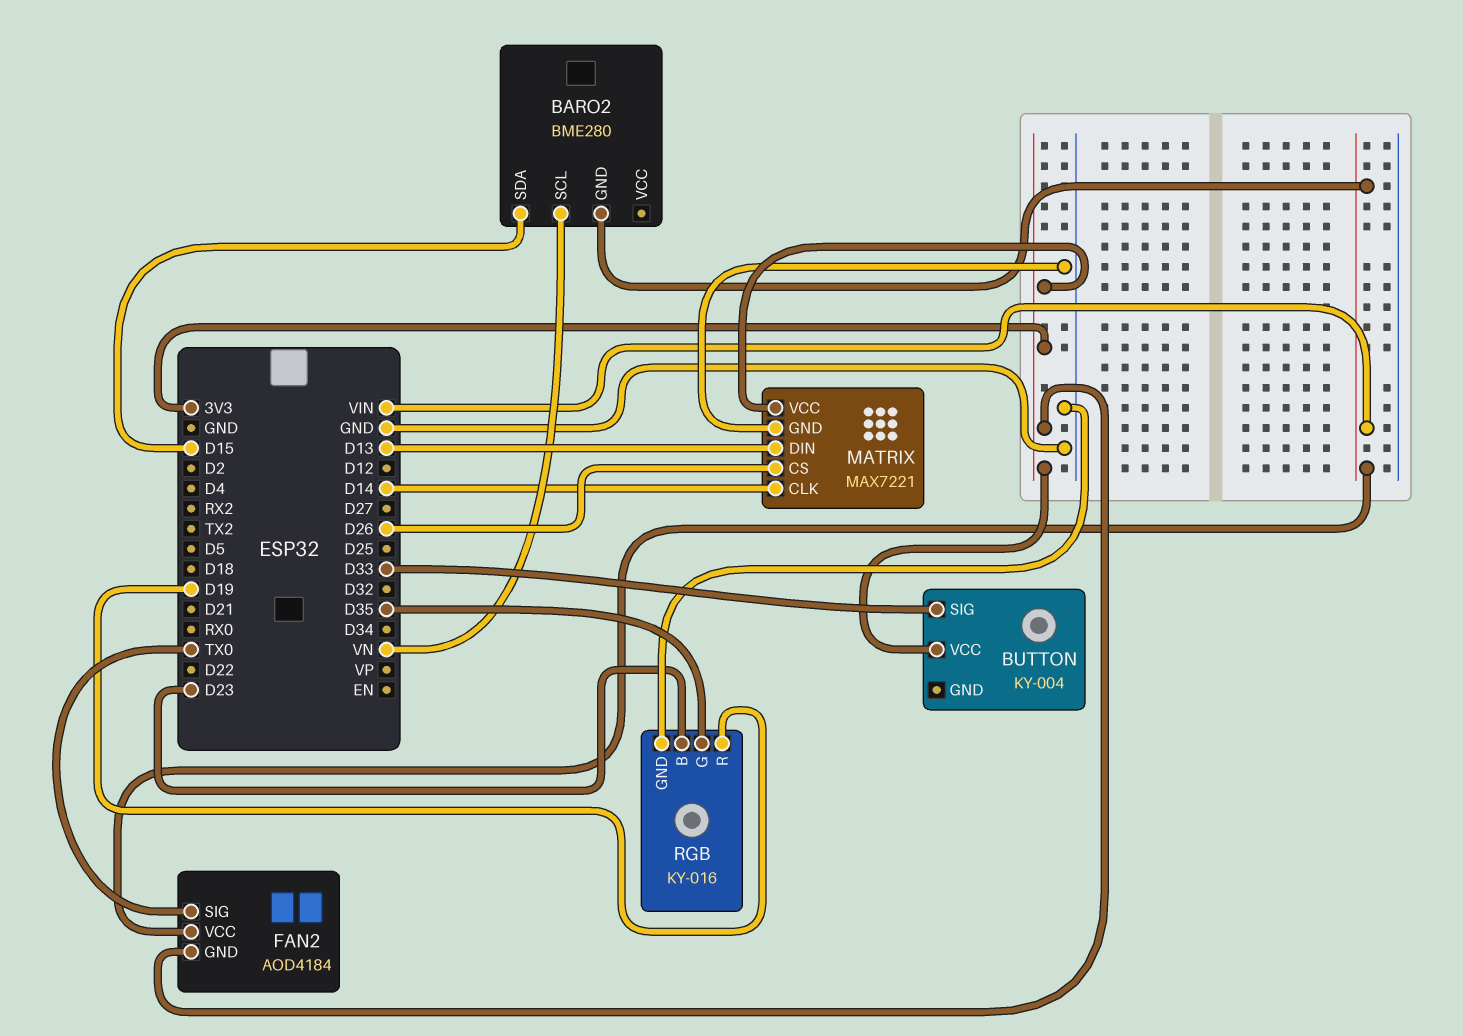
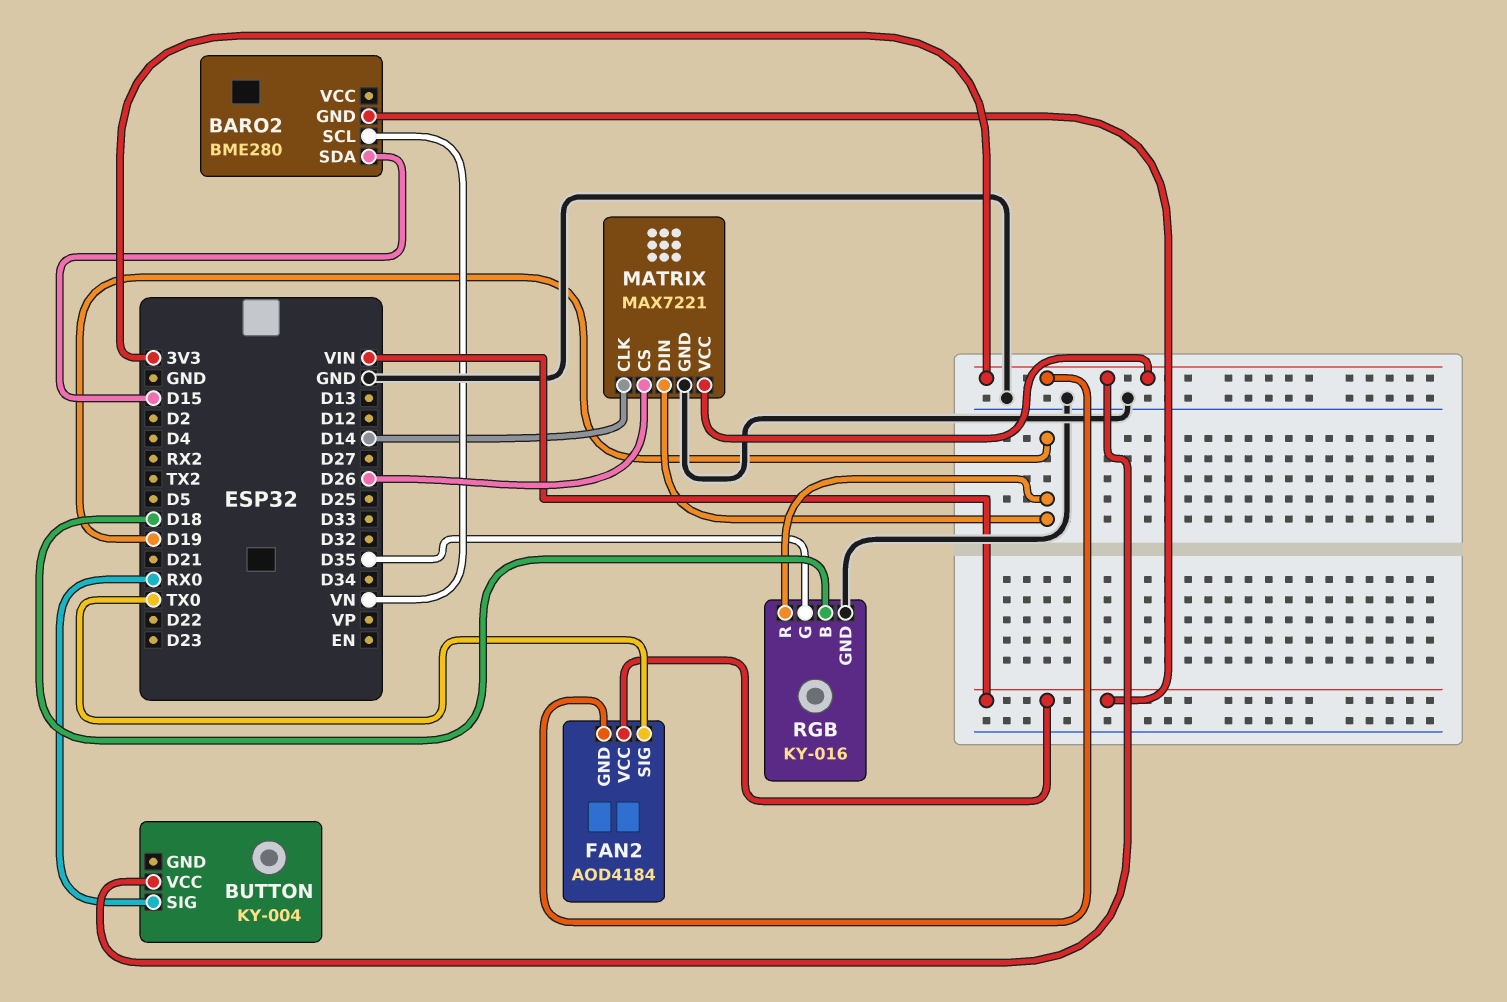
BUTTON pin SIG: D33 -> RX0
MATRIX pin DIN: D13 -> D19
RGB pin B: D23 -> D18

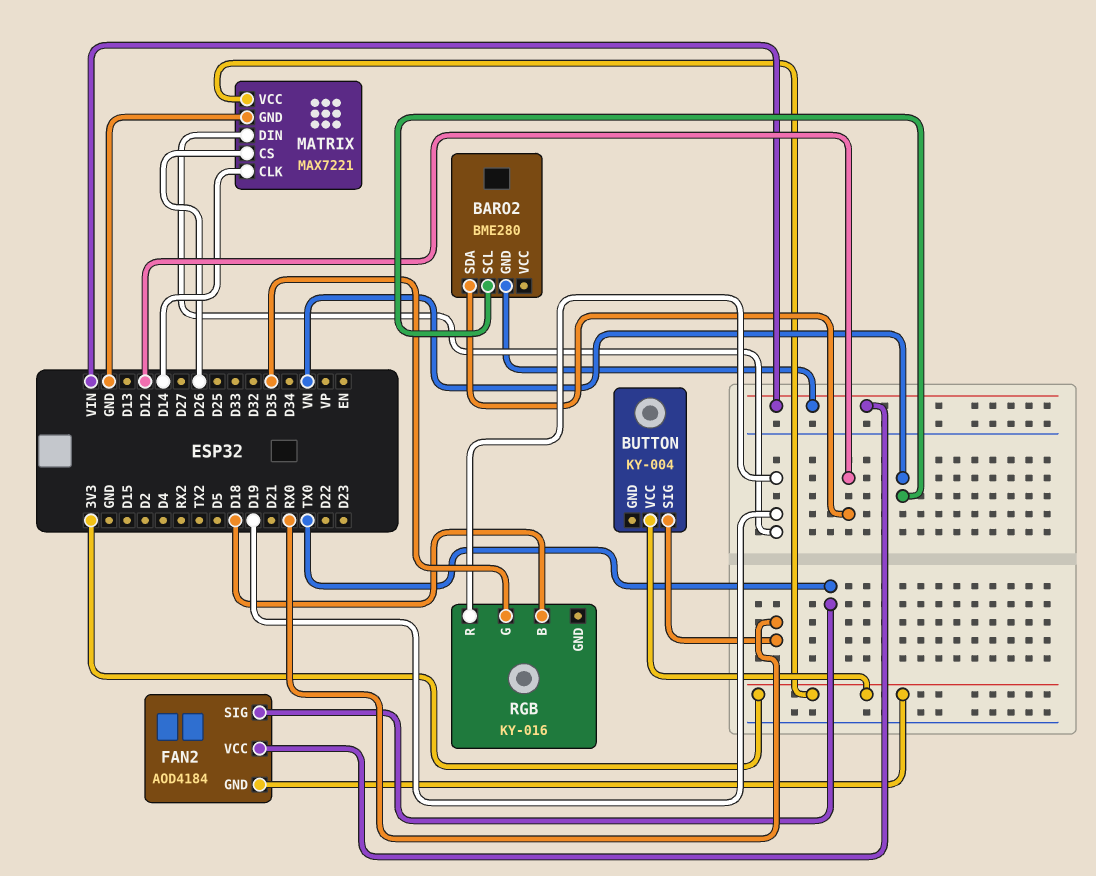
BARO2 pin SDA: D15 -> D12
RGB pin GND: GND -> none

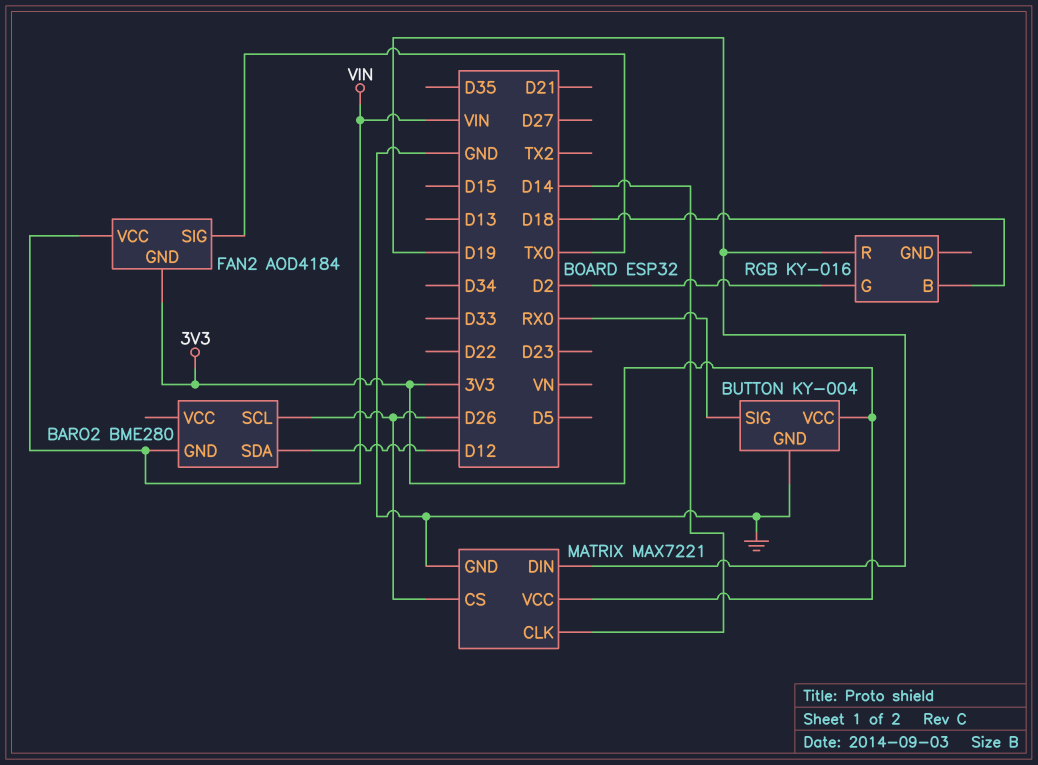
BARO2 pin SCL: VN -> D26
BUTTON pin GND: none -> GND
RGB pin G: D35 -> D2

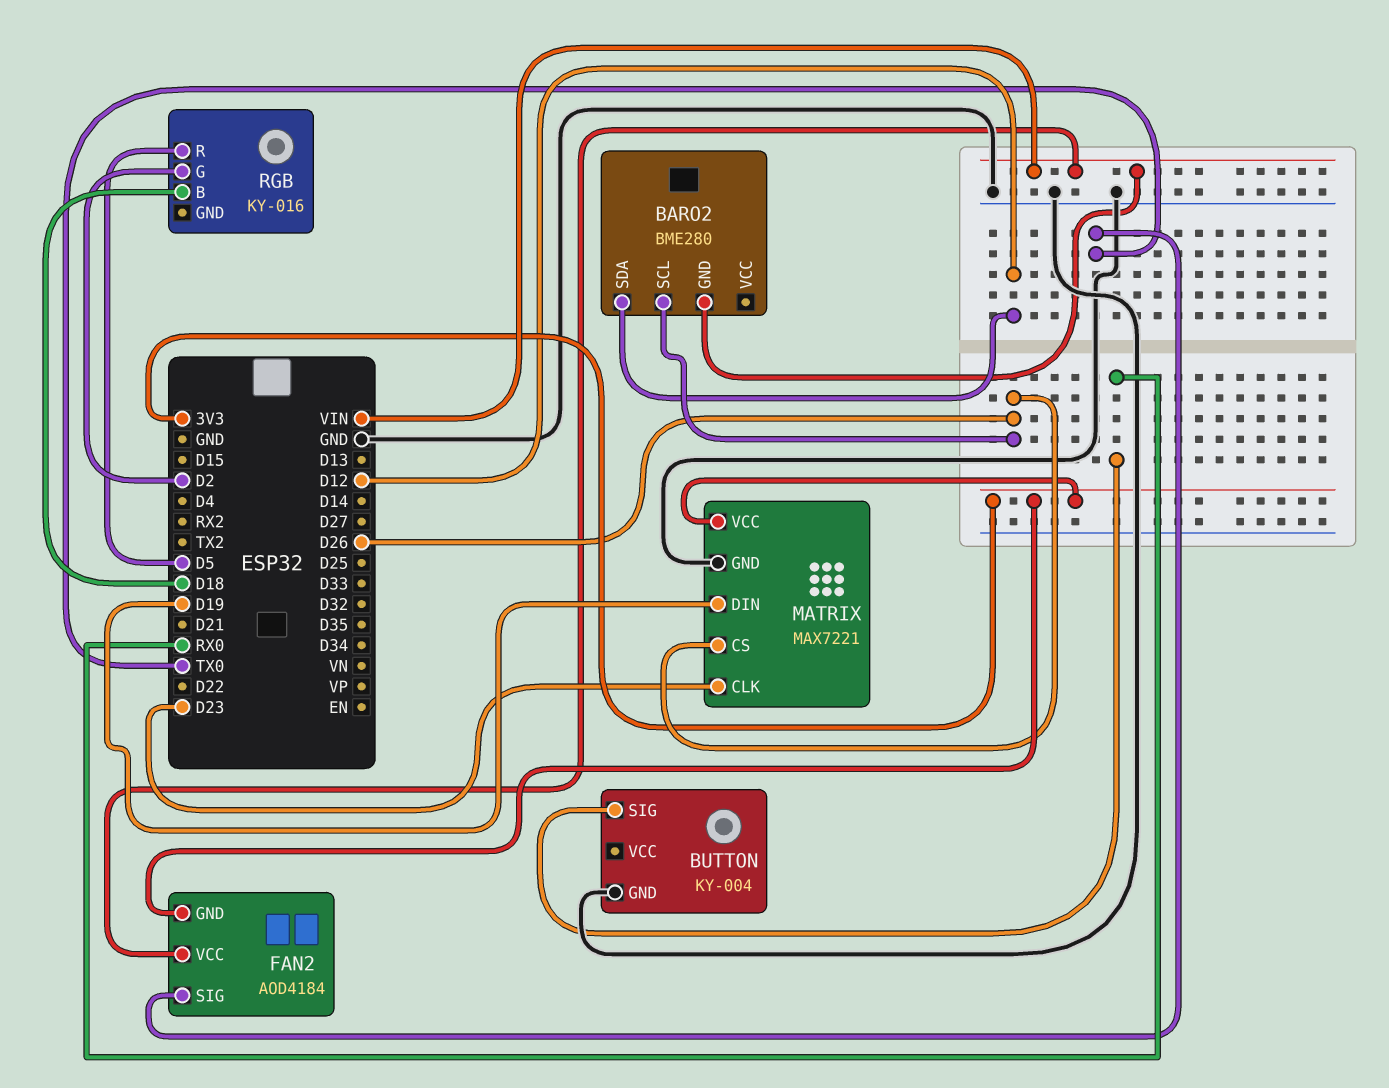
BUTTON pin VCC: 3V3 -> none
MATRIX pin CLK: D14 -> D23
RGB pin R: D19 -> D5

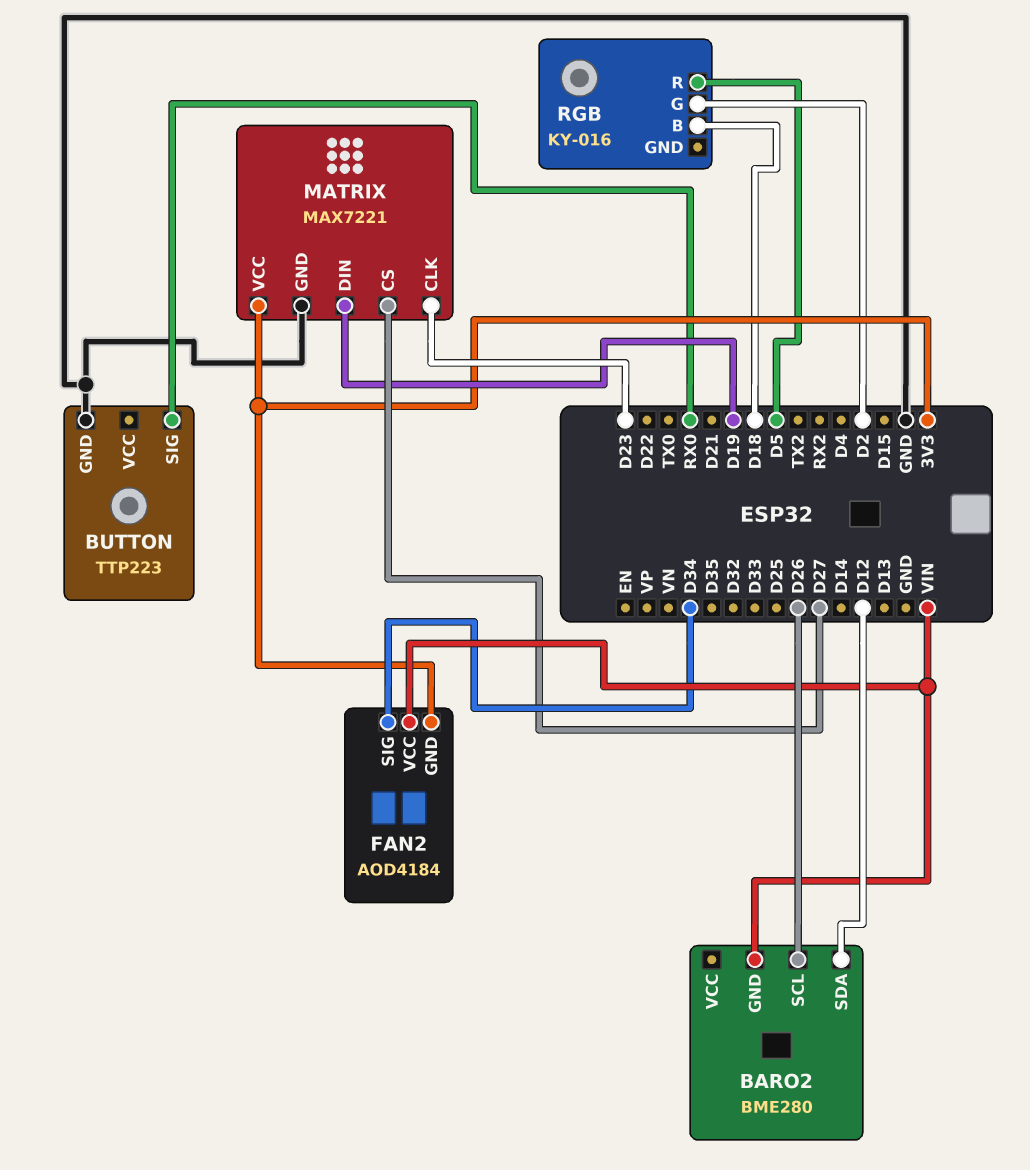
BUTTON: KY-004 -> TTP223
FAN2 pin SIG: TX0 -> D34
MATRIX pin CS: D26 -> D27

